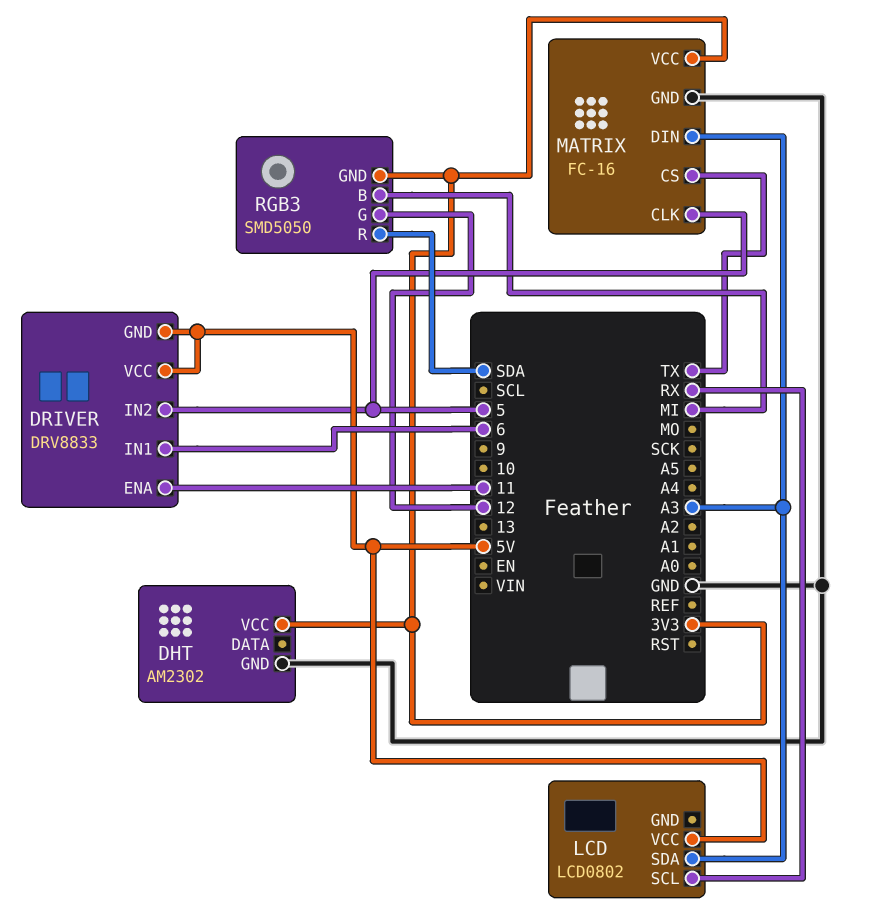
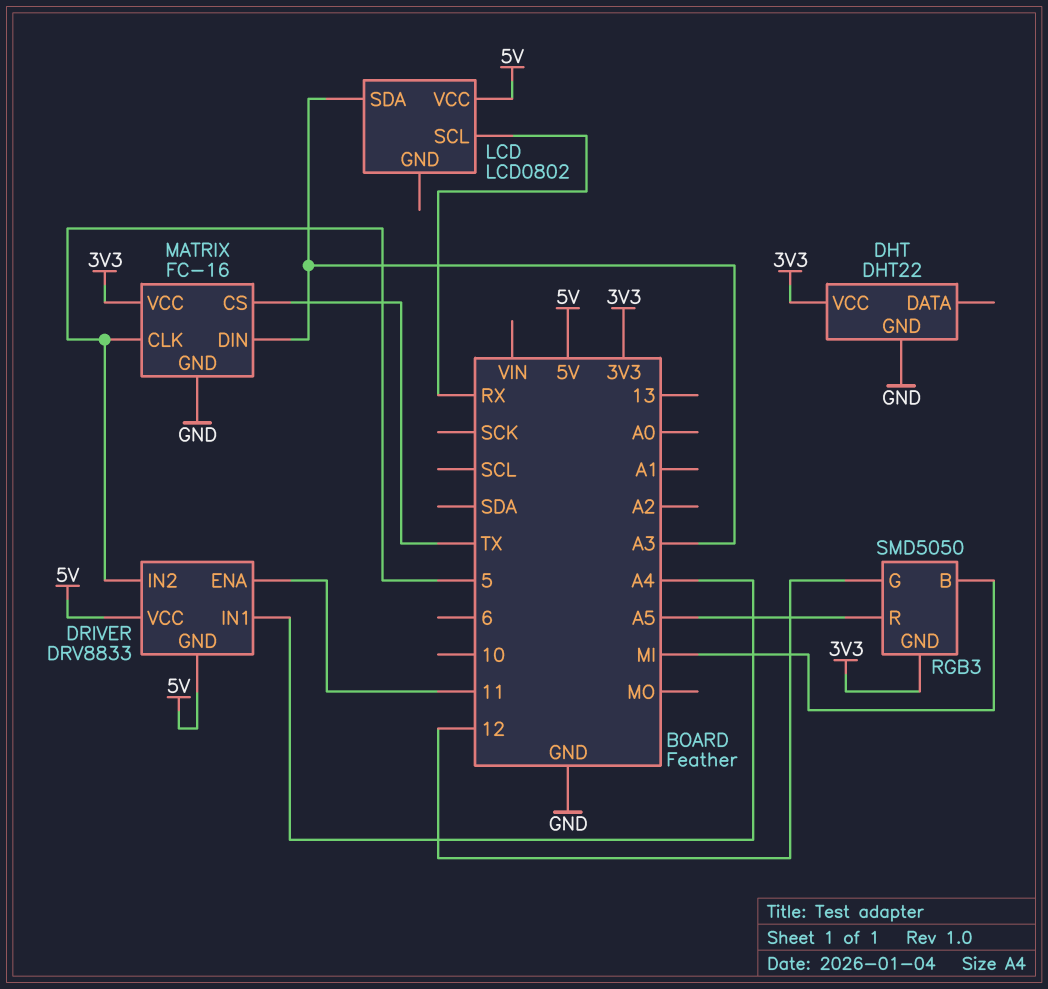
DHT: AM2302 -> DHT22
DRIVER pin IN1: 6 -> A4
RGB3 pin R: SDA -> A5

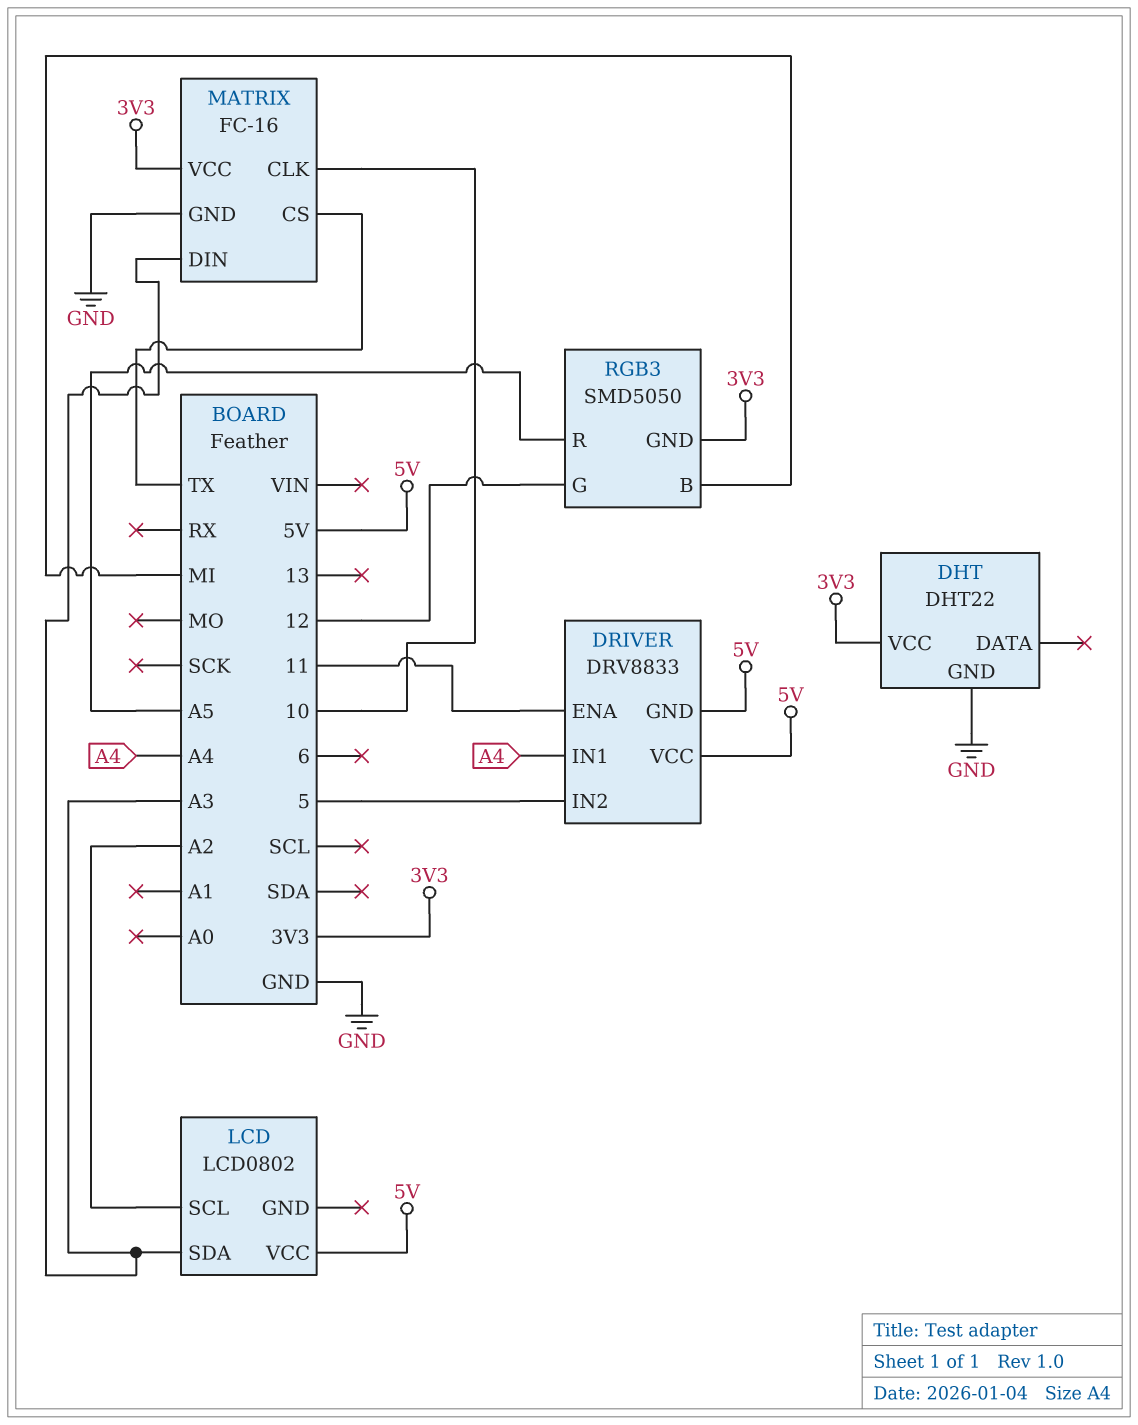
LCD pin SCL: RX -> A2
MATRIX pin CLK: 5 -> 10

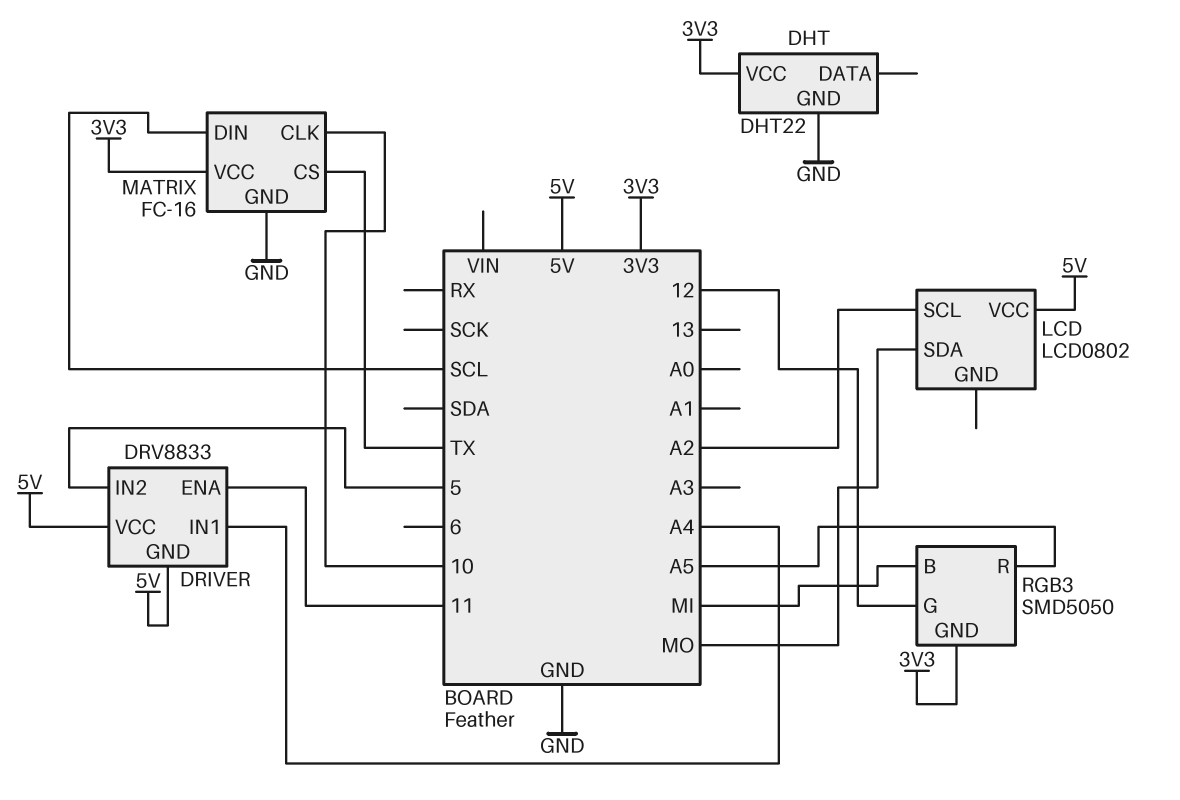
LCD pin SDA: A3 -> MO
MATRIX pin DIN: A3 -> SCL

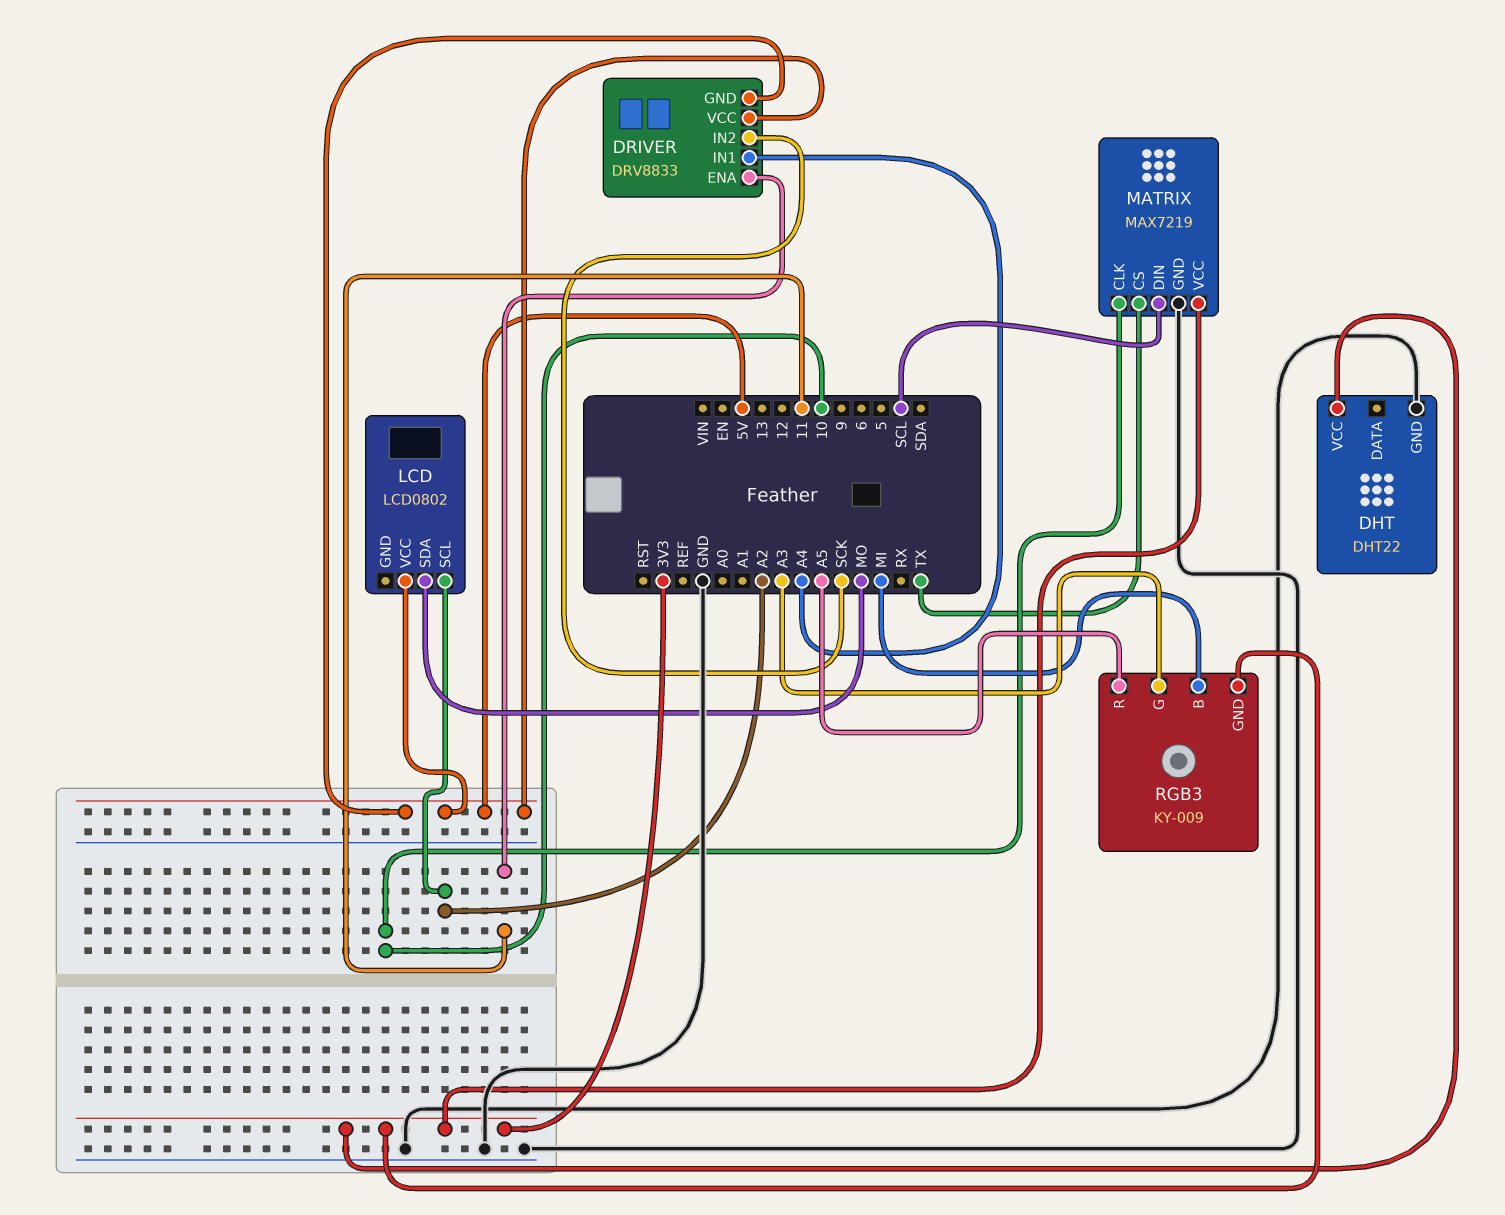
DRIVER pin IN2: 5 -> SCK
MATRIX: FC-16 -> MAX7219
RGB3: SMD5050 -> KY-009
RGB3 pin G: 12 -> A3

